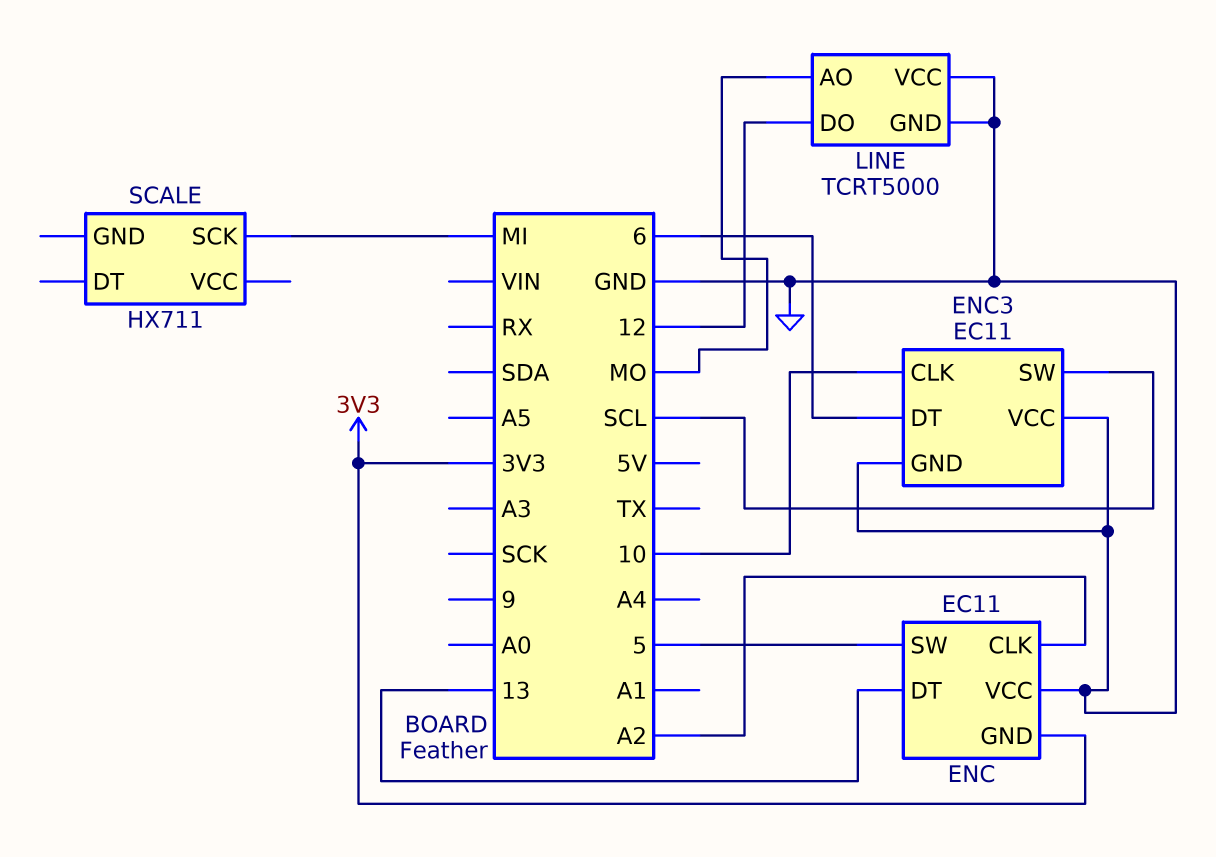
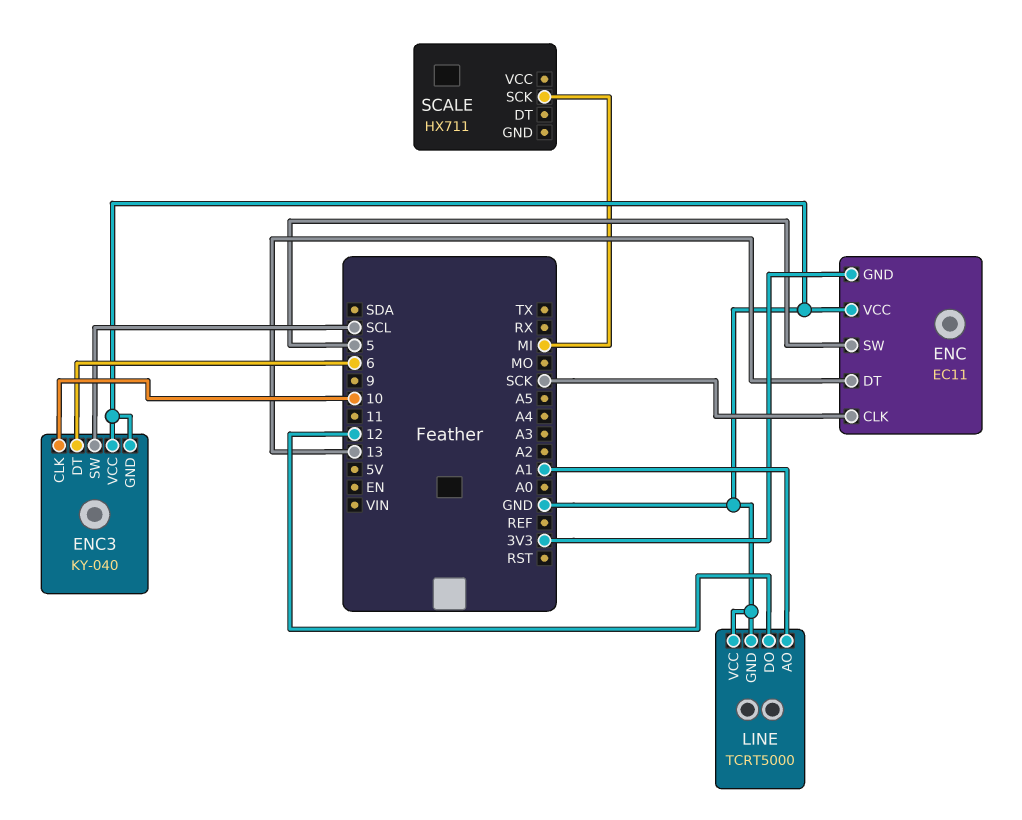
ENC pin CLK: A2 -> SCK
ENC3: EC11 -> KY-040
LINE pin AO: MO -> A1

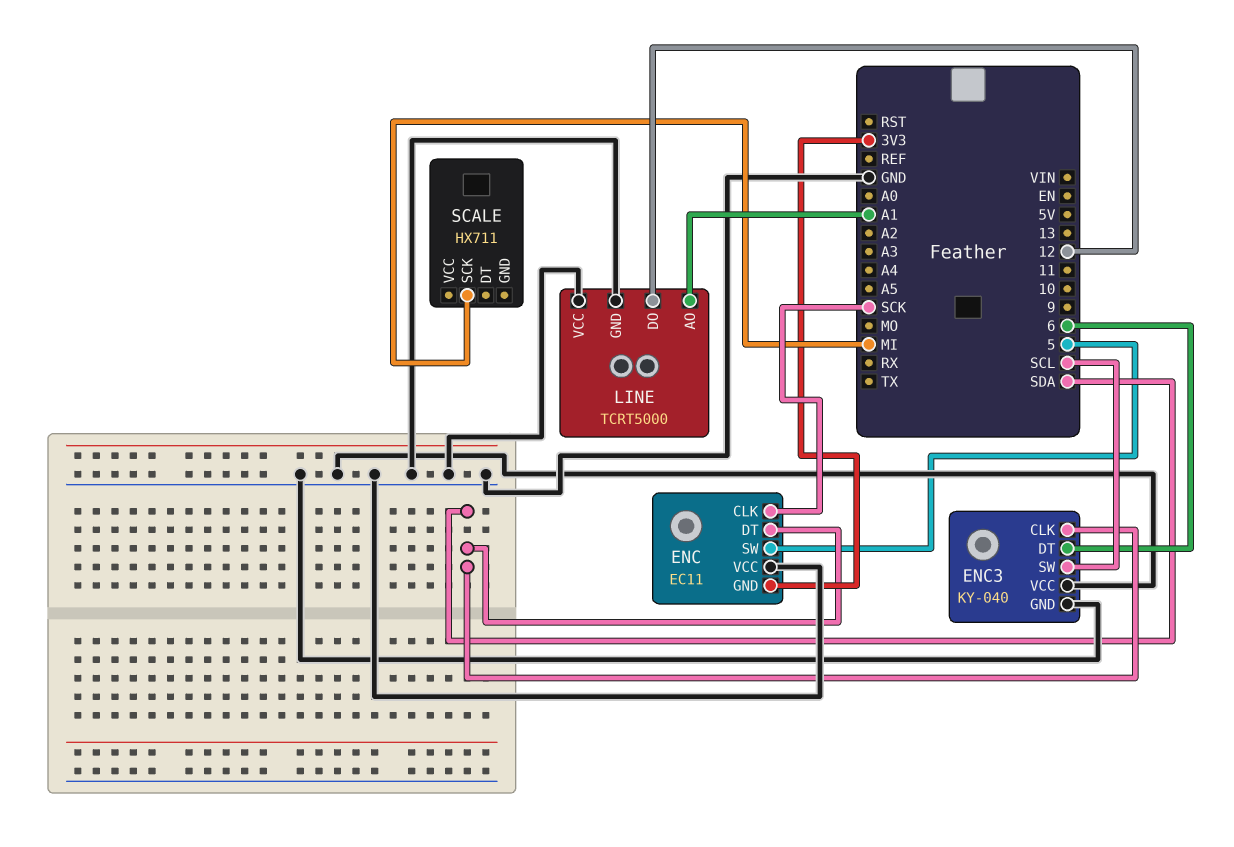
ENC pin DT: 13 -> SDA
ENC3 pin CLK: 10 -> SDA

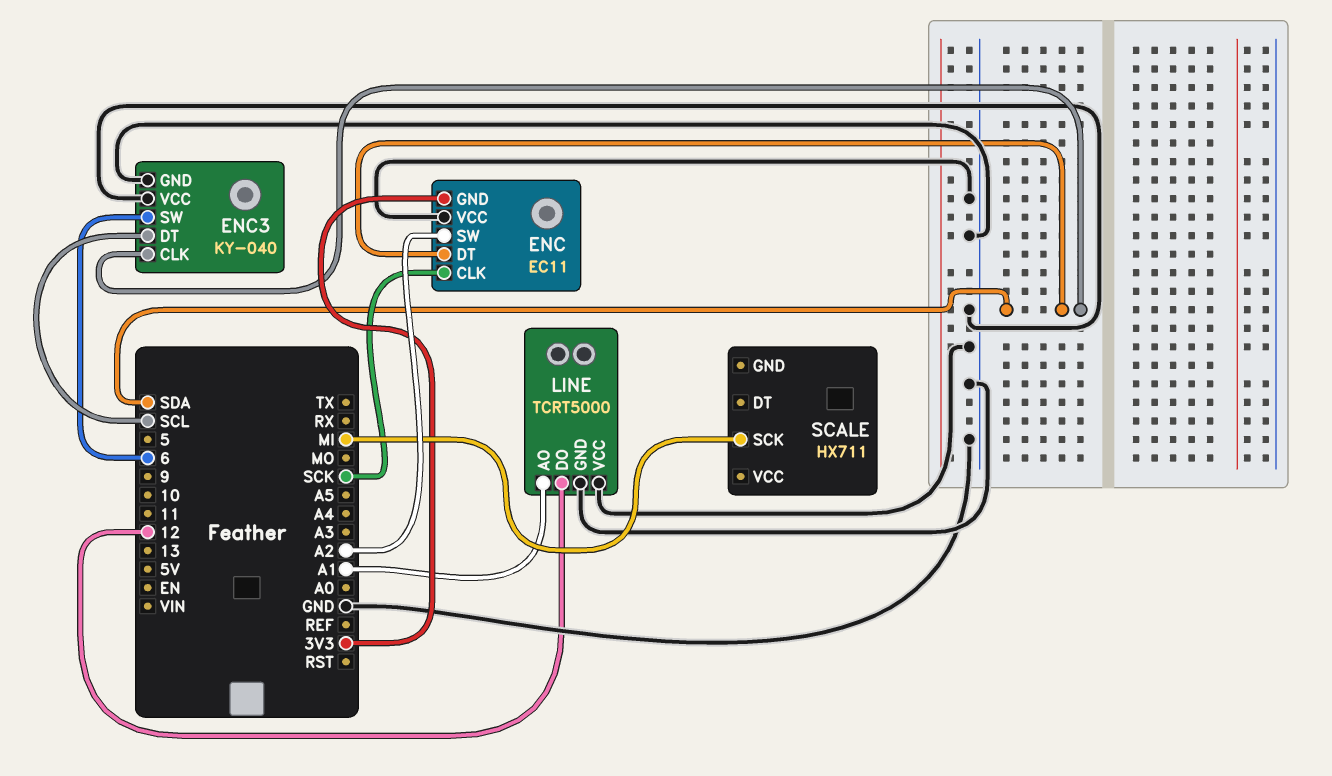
ENC pin SW: 5 -> A2
ENC3 pin DT: 6 -> SCL
ENC3 pin SW: SCL -> 6

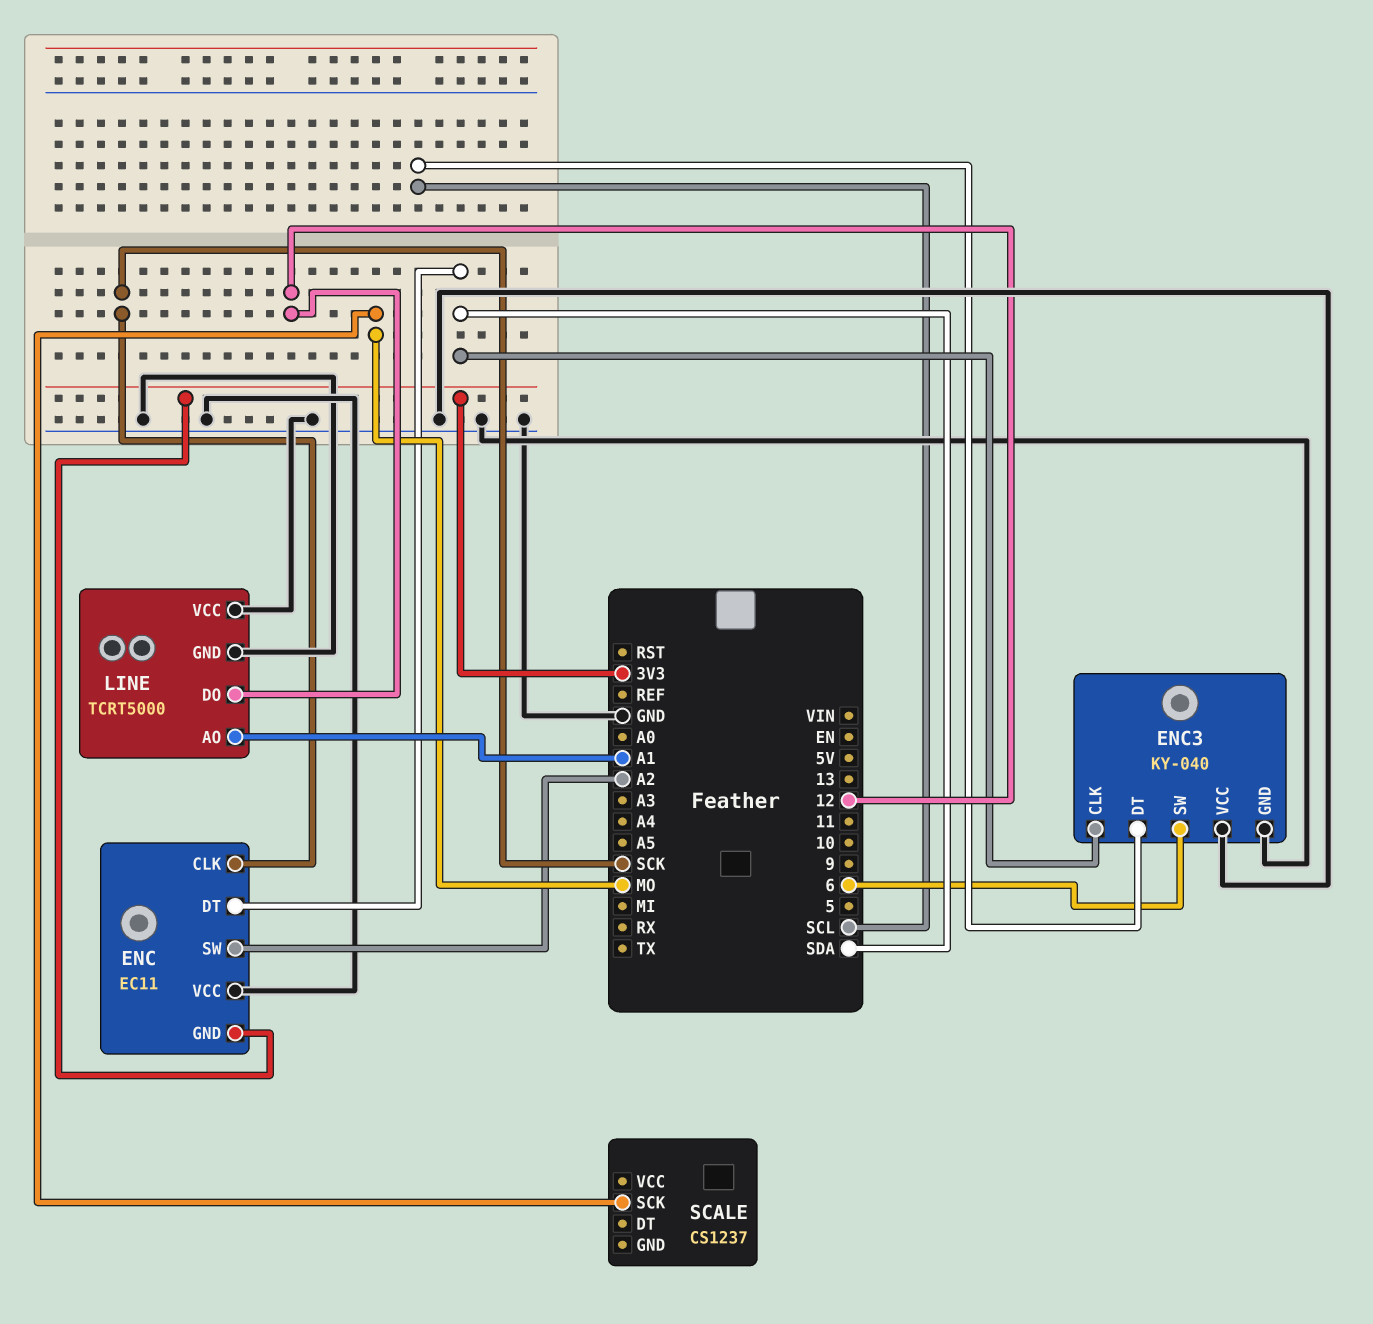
SCALE: HX711 -> CS1237
SCALE pin SCK: MI -> MO

